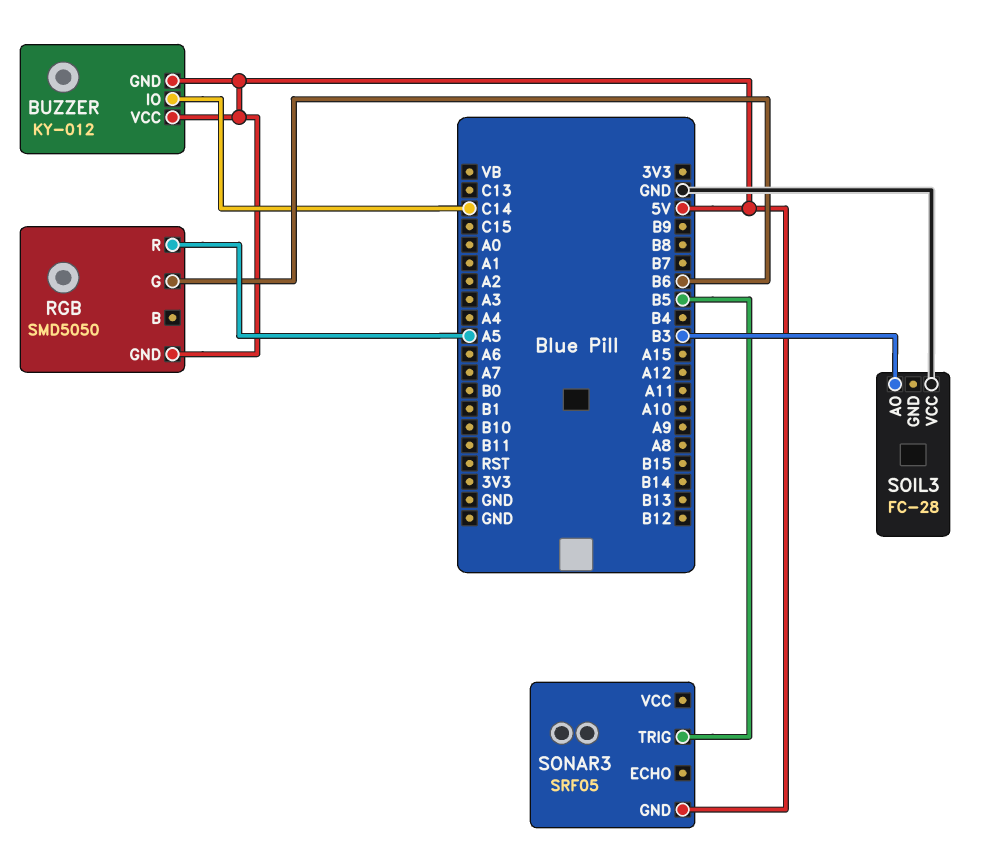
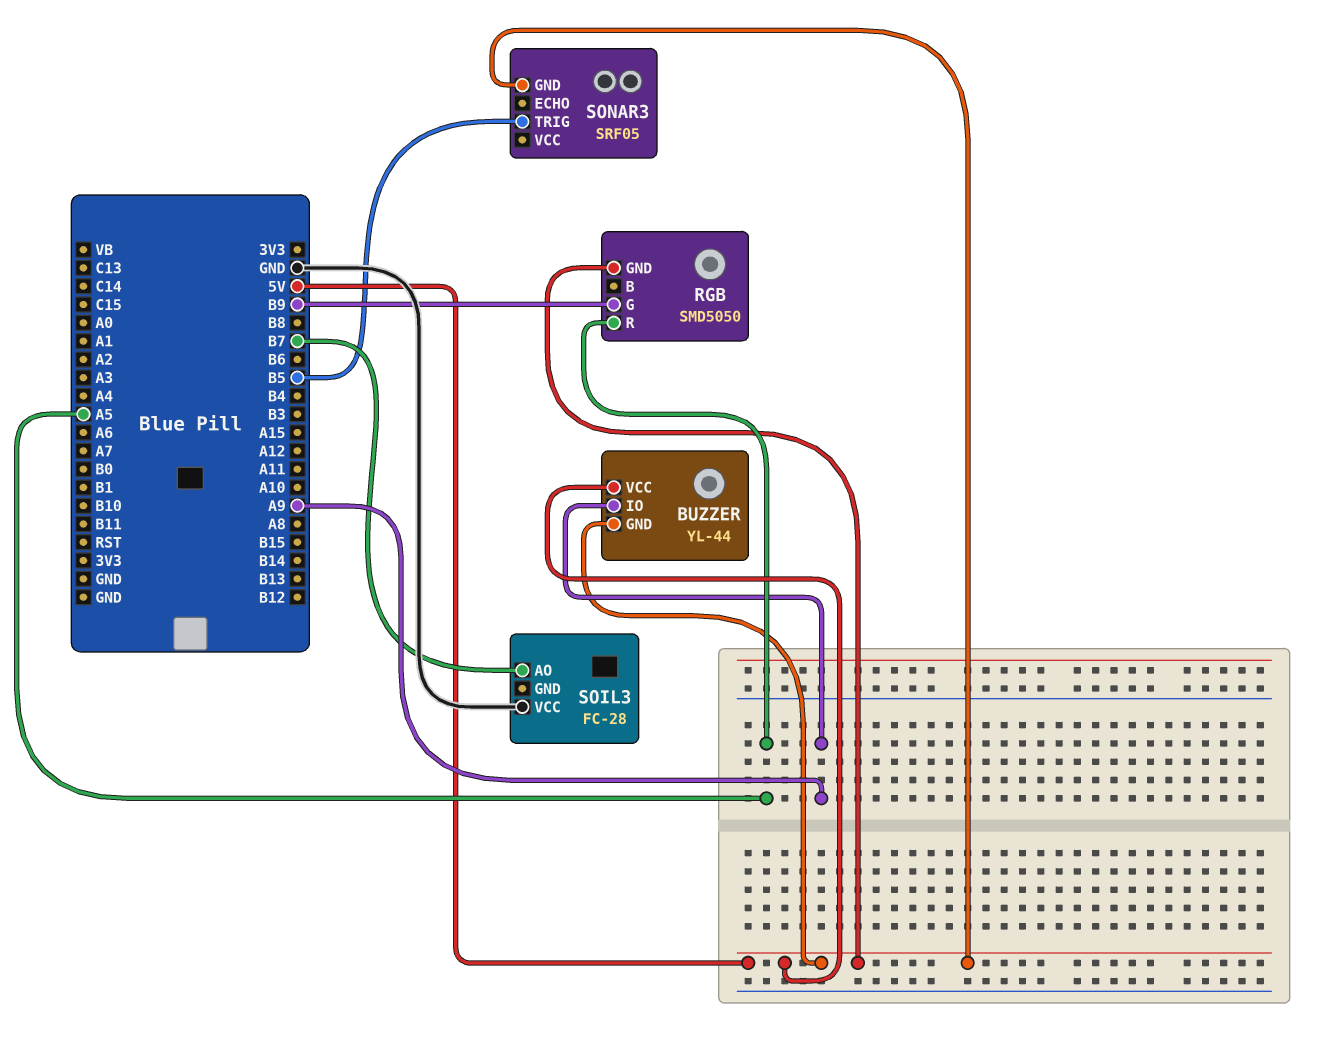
BUZZER: KY-012 -> YL-44
BUZZER pin IO: C14 -> A9
RGB pin G: B6 -> B9
SOIL3 pin AO: B3 -> B7

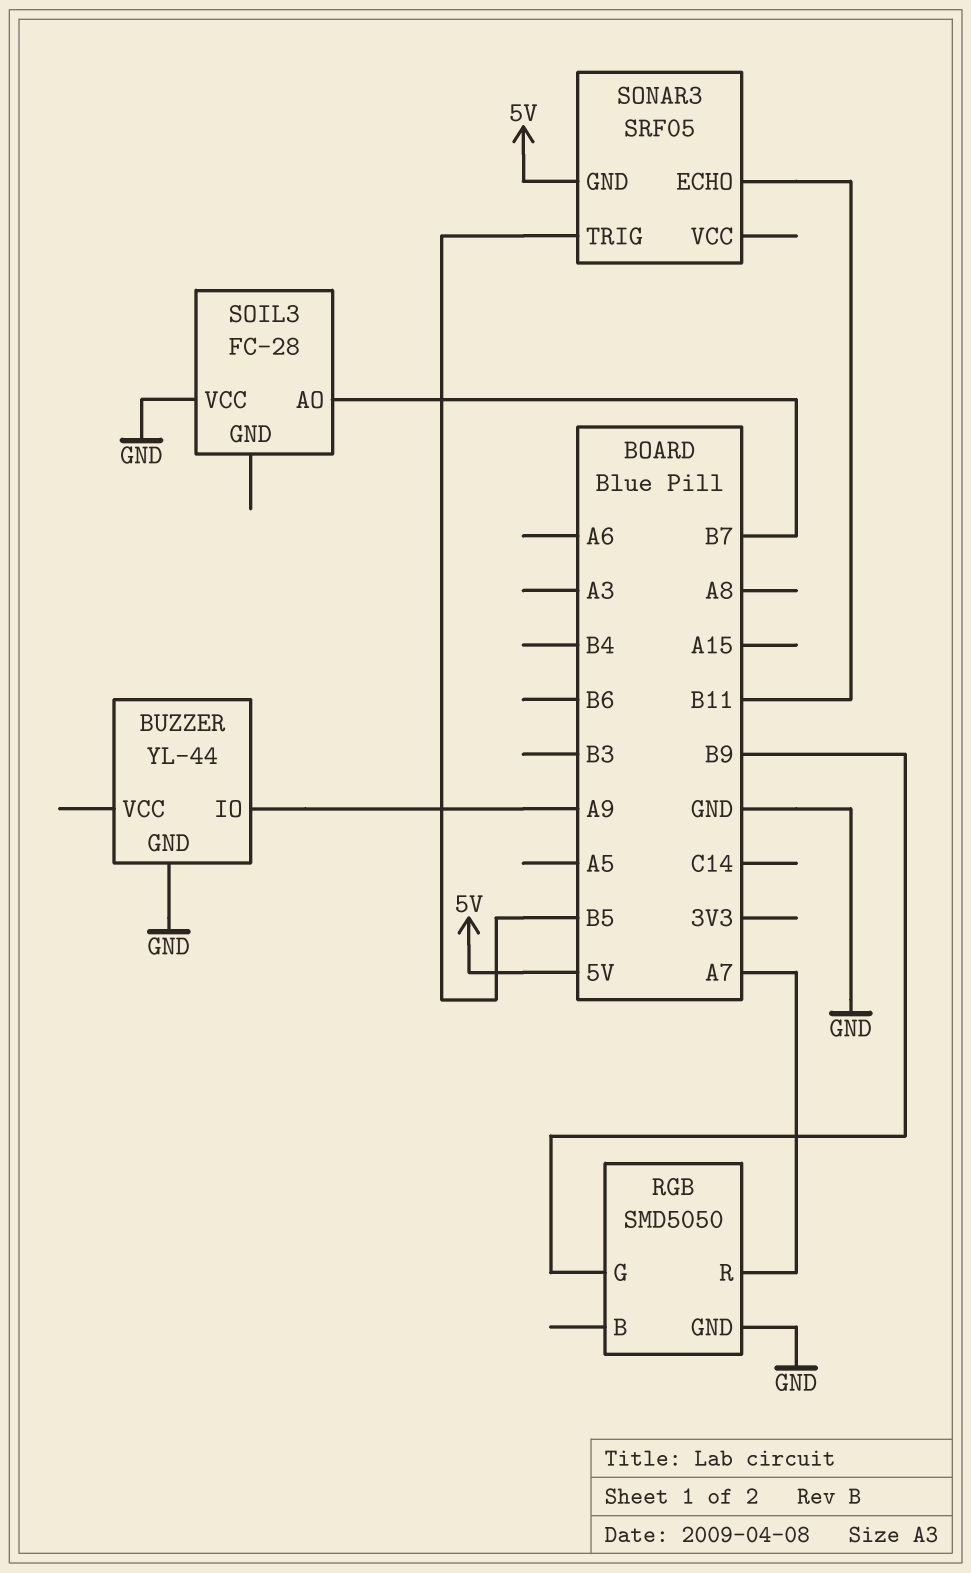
BUZZER pin GND: 5V -> GND
BUZZER pin VCC: 5V -> none
RGB pin GND: 5V -> GND
RGB pin R: A5 -> A7
SONAR3 pin ECHO: none -> B11

